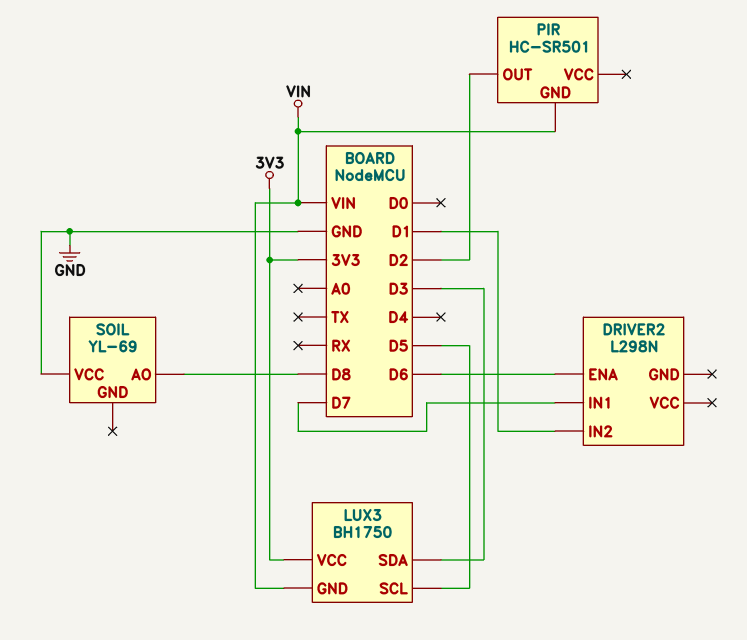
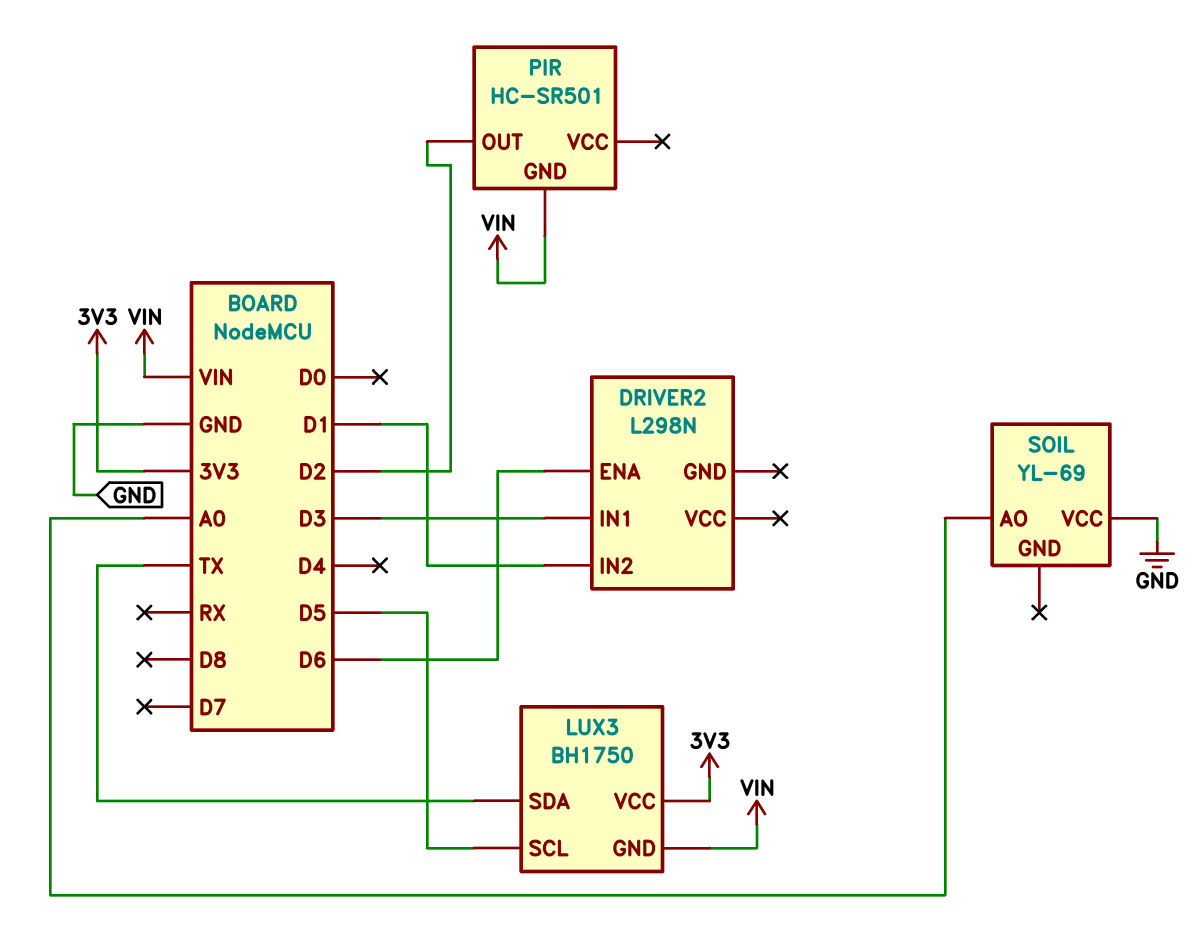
DRIVER2 pin IN1: D7 -> D3
LUX3 pin SDA: D3 -> TX
SOIL pin AO: D8 -> A0

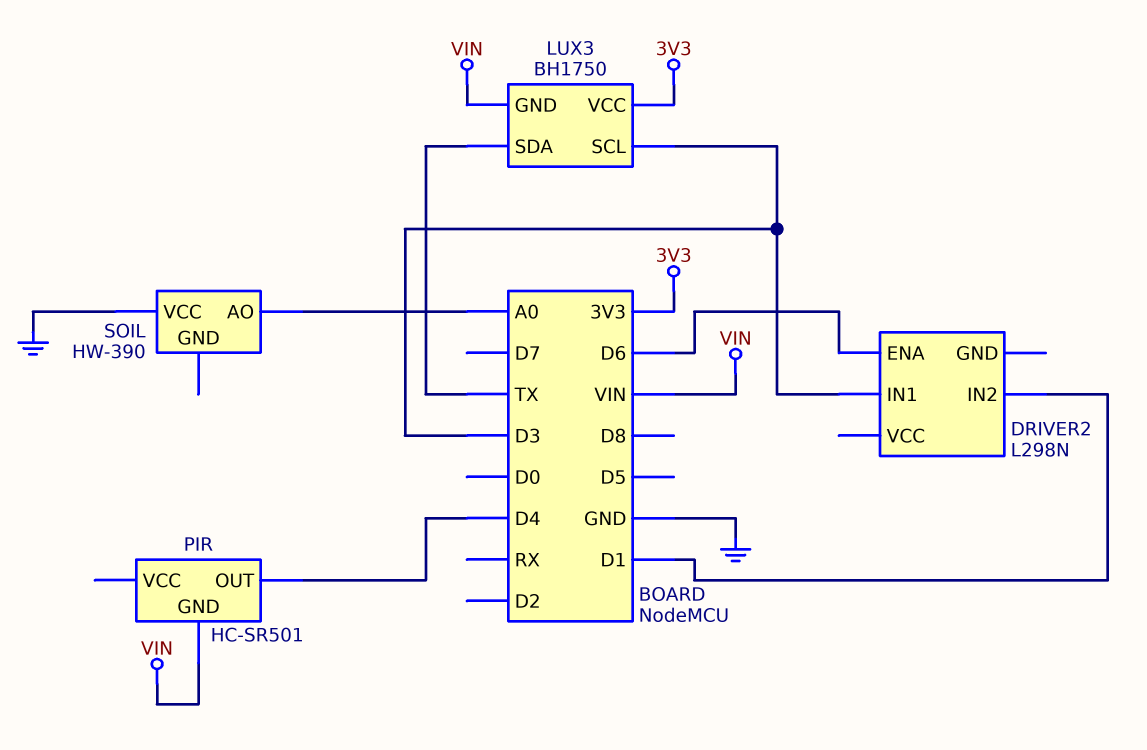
LUX3 pin SCL: D5 -> D3
PIR pin OUT: D2 -> D4
SOIL: YL-69 -> HW-390

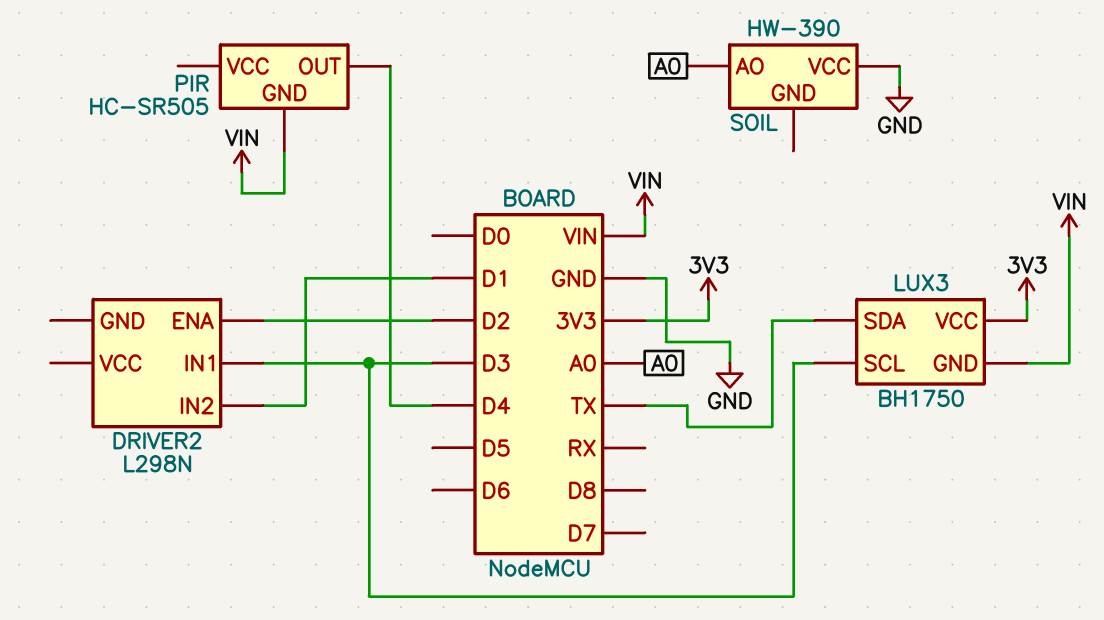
DRIVER2 pin ENA: D6 -> D2
PIR: HC-SR501 -> HC-SR505

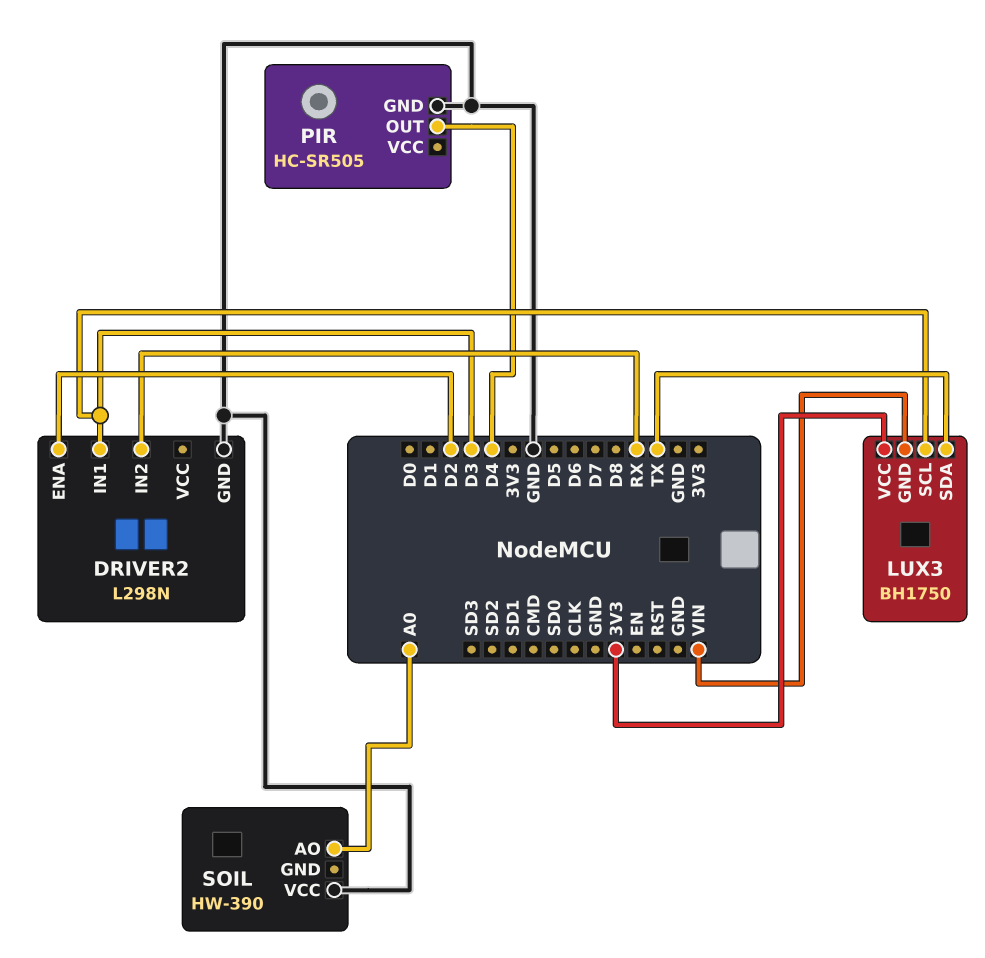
DRIVER2 pin GND: none -> GND
DRIVER2 pin IN2: D1 -> RX
PIR pin GND: VIN -> GND

